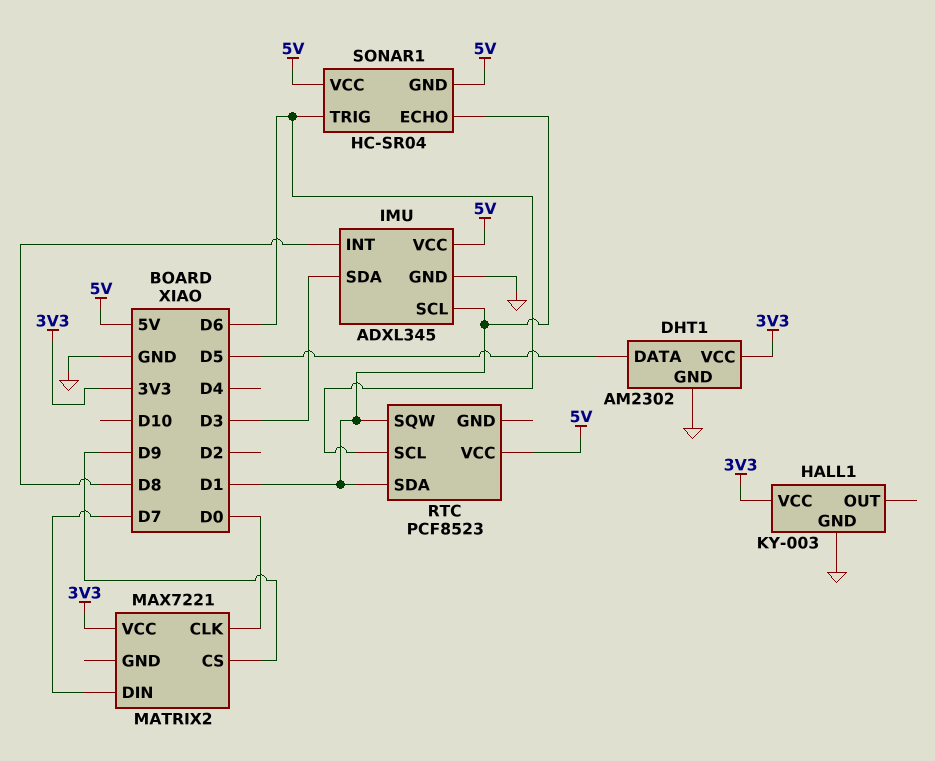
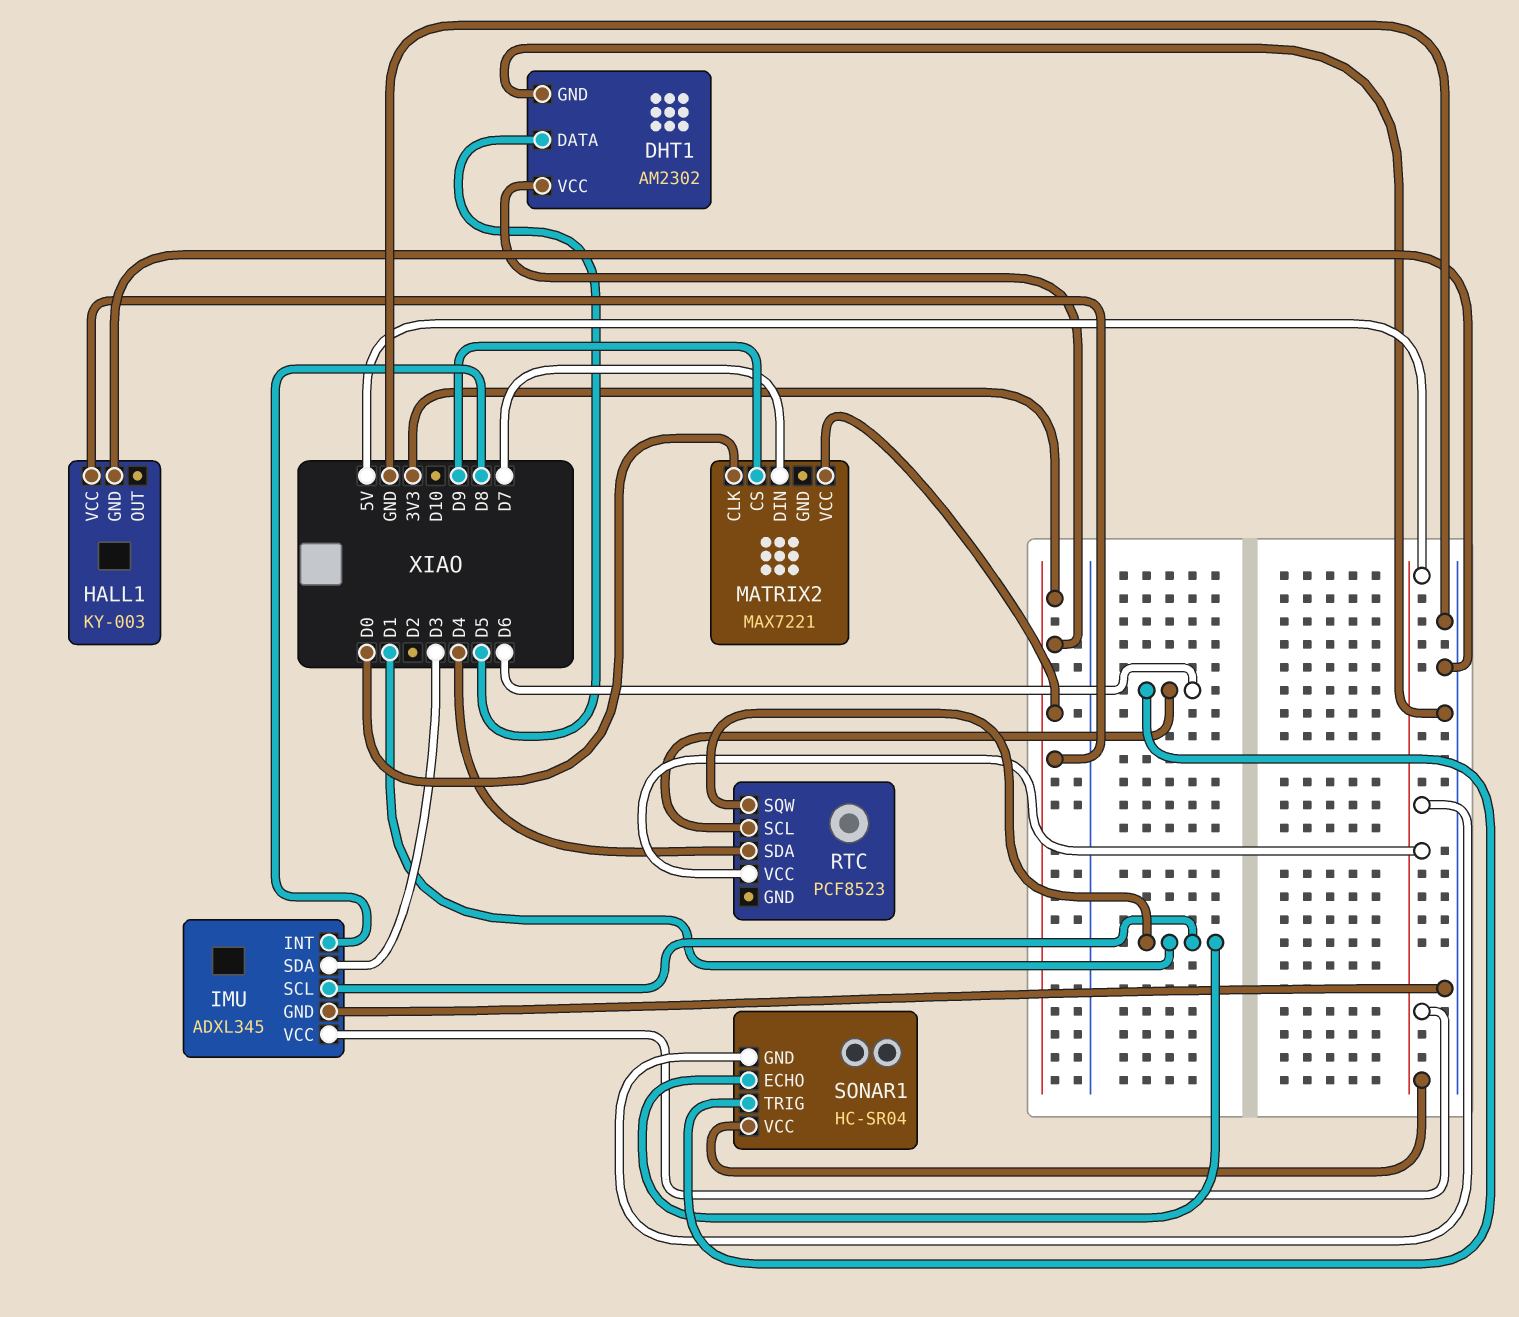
RTC pin SDA: D1 -> D4

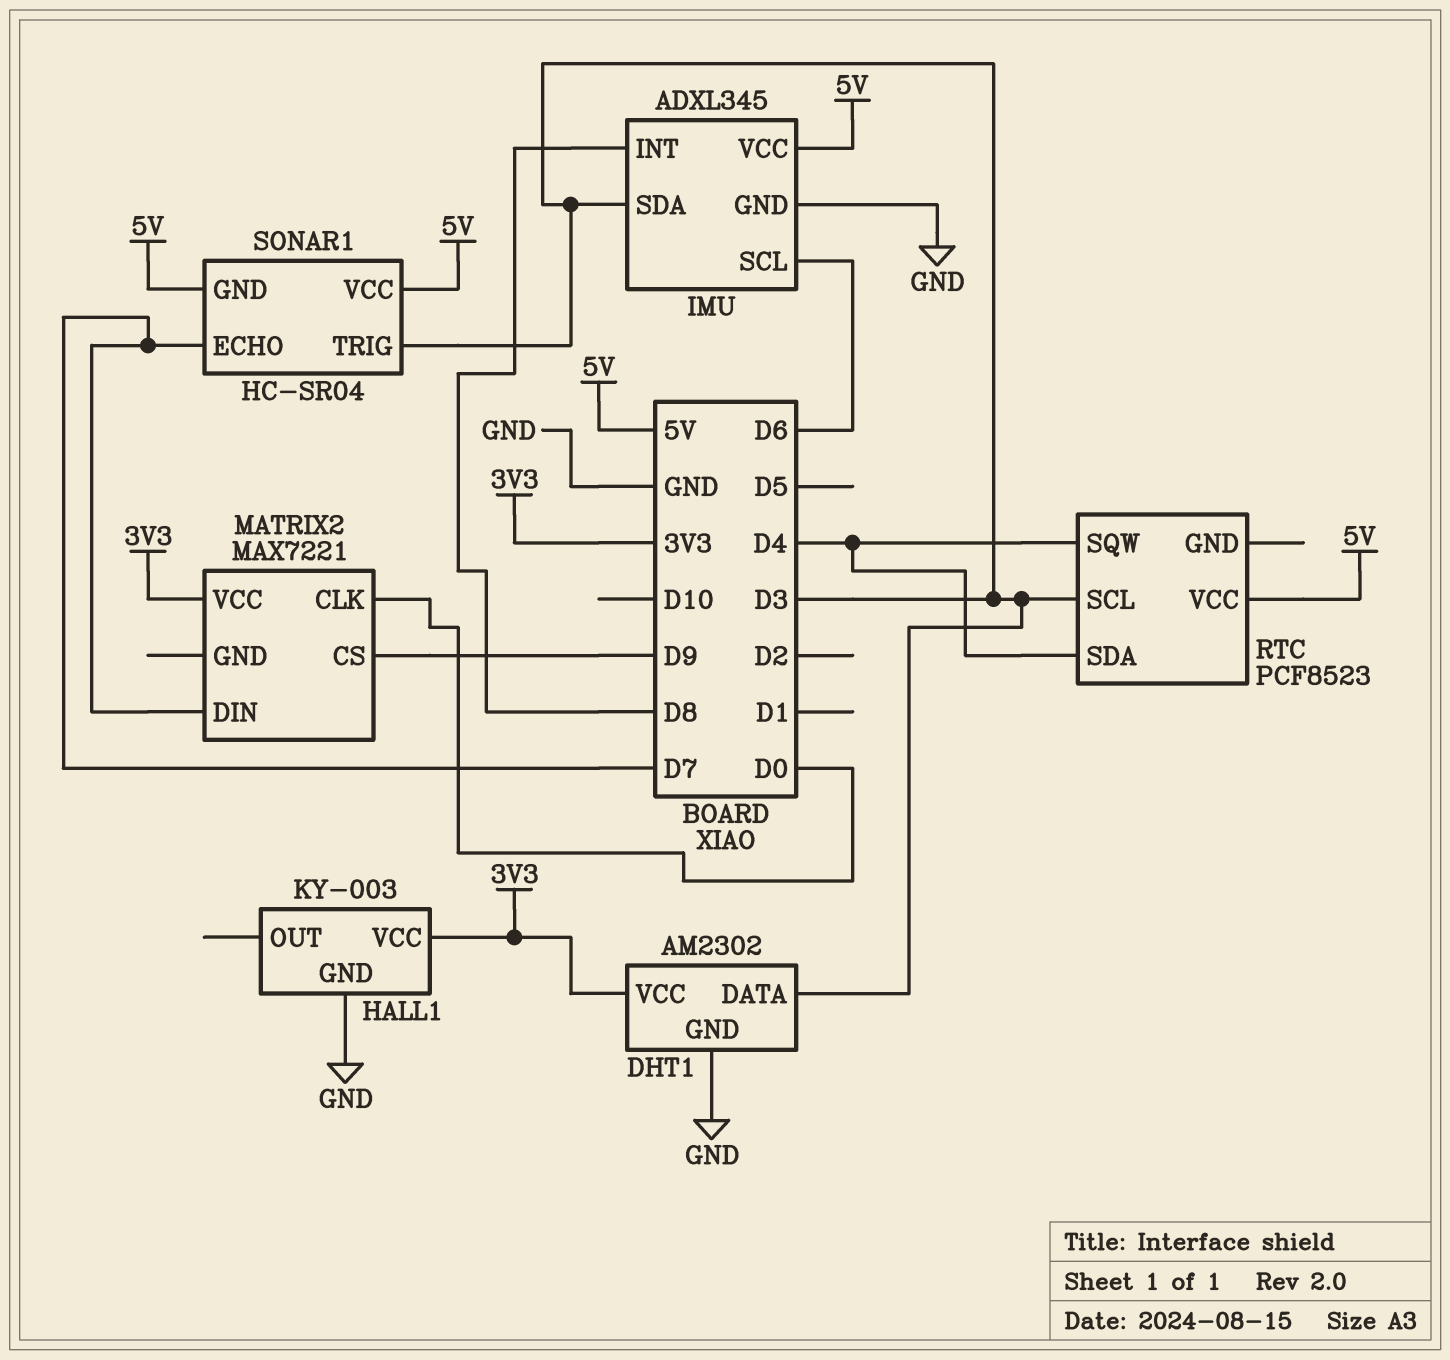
DHT1 pin DATA: D5 -> D3
IMU pin SCL: D1 -> D6
RTC pin SCL: D6 -> D3
RTC pin SQW: D1 -> D4
SONAR1 pin ECHO: D1 -> D7
SONAR1 pin TRIG: D6 -> D3

